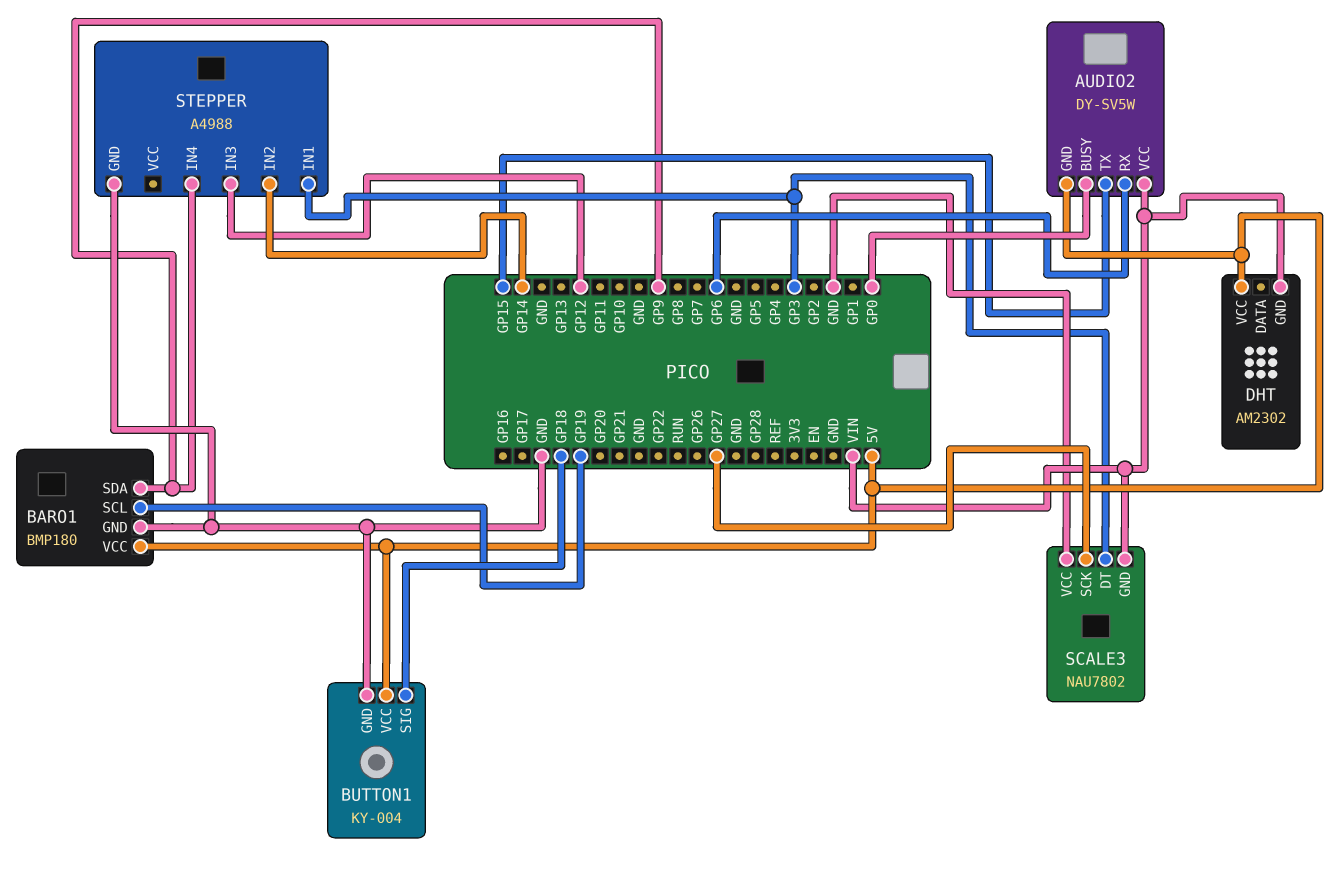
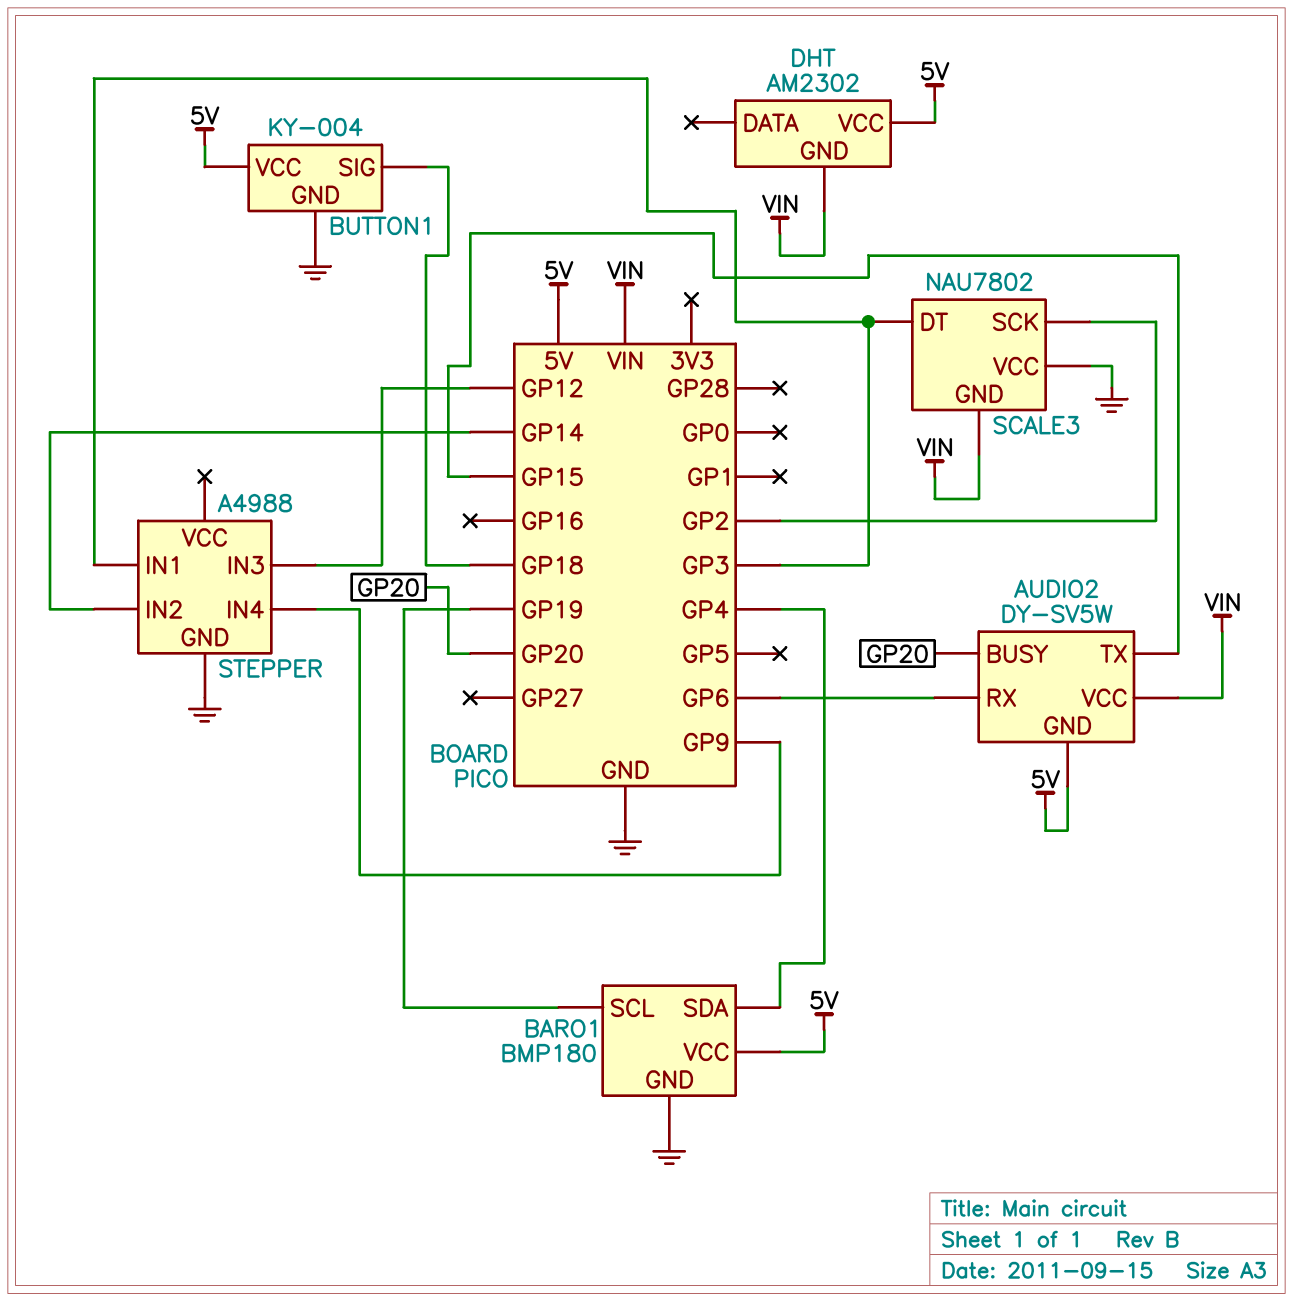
AUDIO2 pin BUSY: GP0 -> GP20
BARO1 pin SDA: GP9 -> GP4
SCALE3 pin SCK: GP27 -> GP2

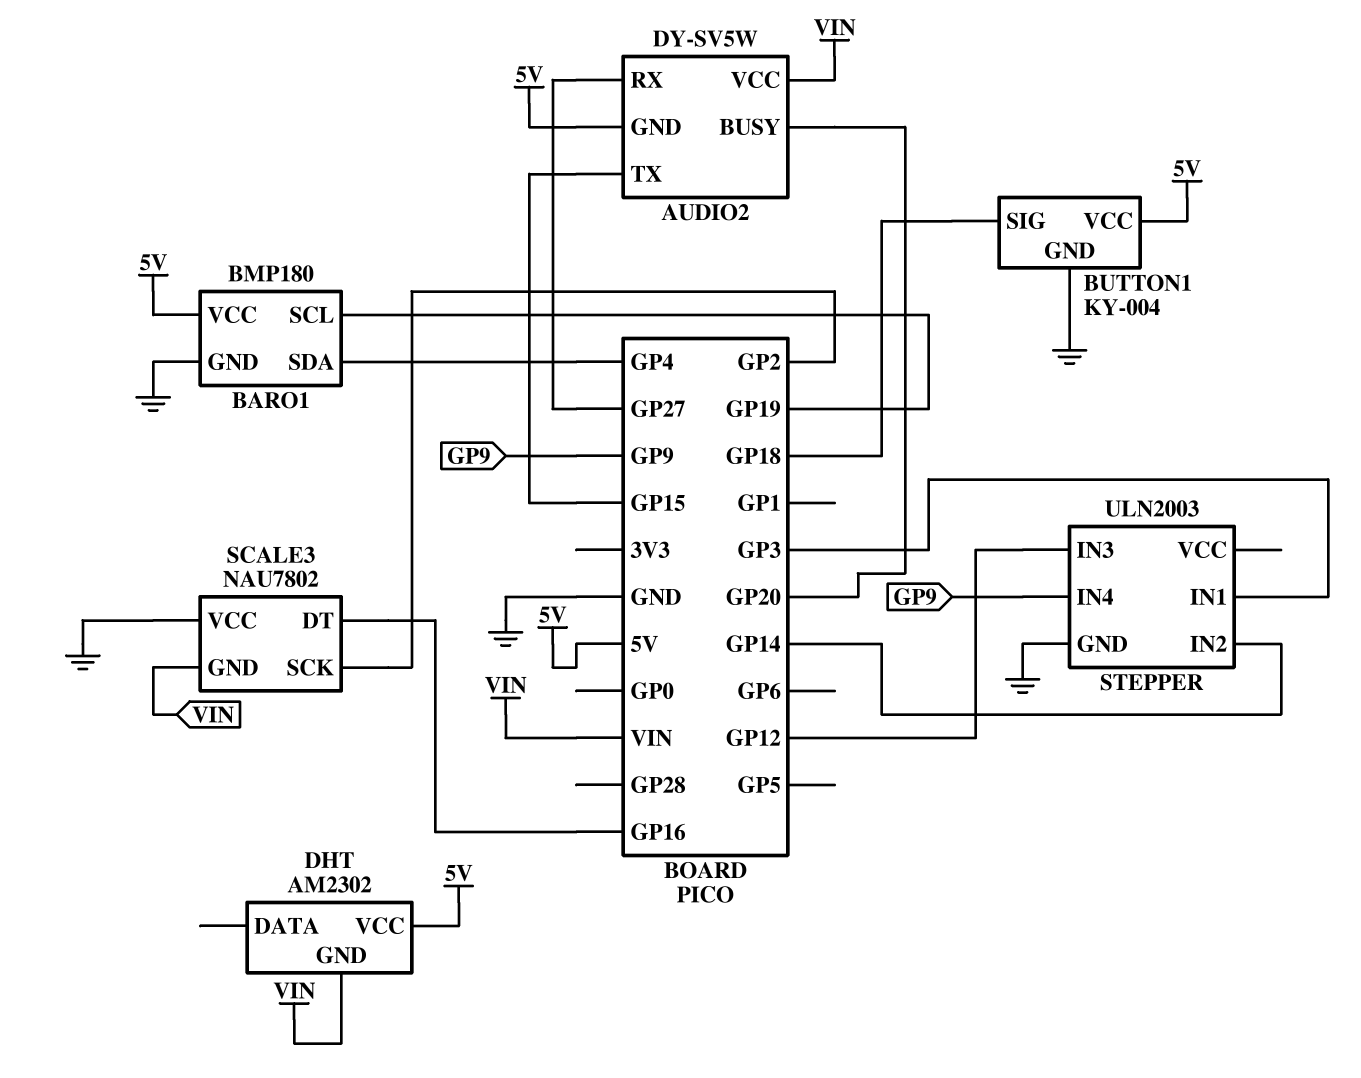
AUDIO2 pin RX: GP6 -> GP27
SCALE3 pin DT: GP3 -> GP16
STEPPER: A4988 -> ULN2003

